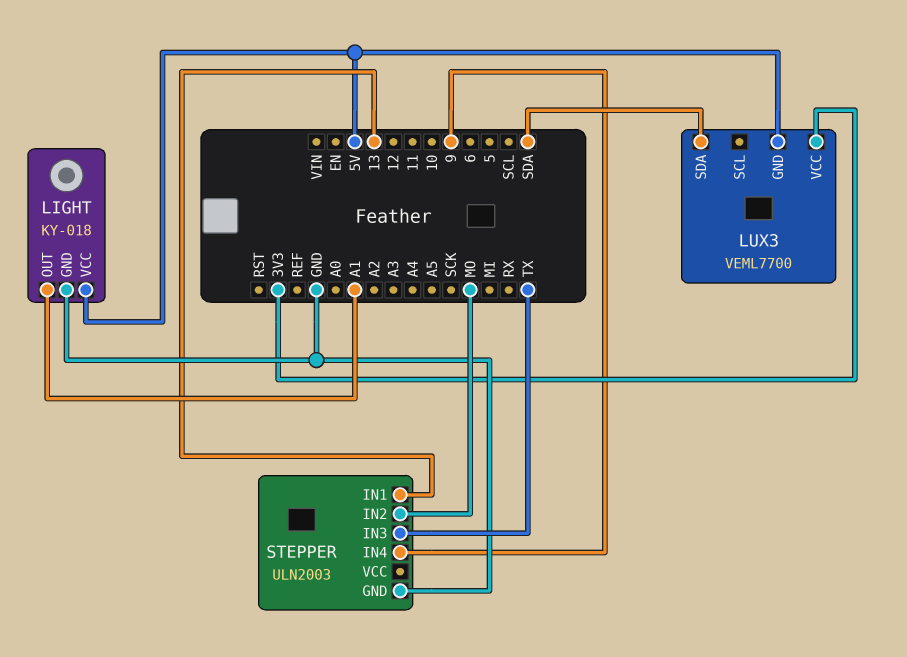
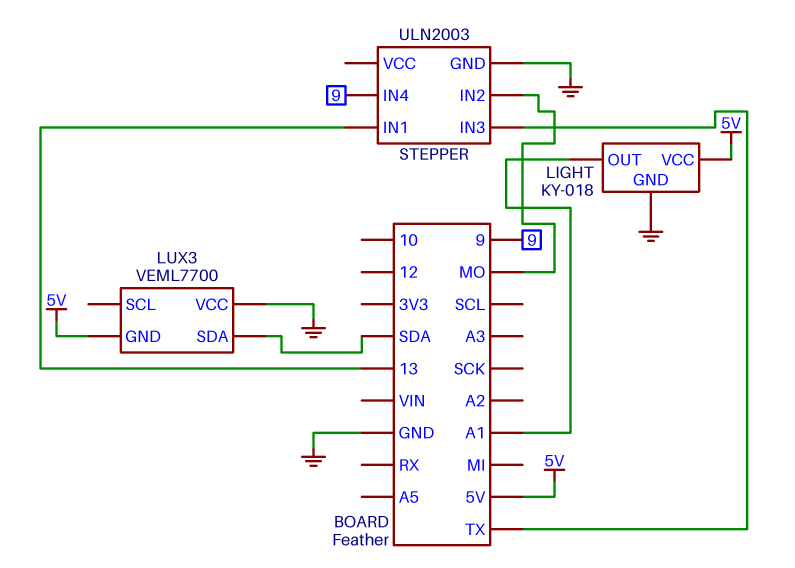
LUX3 pin VCC: 3V3 -> GND

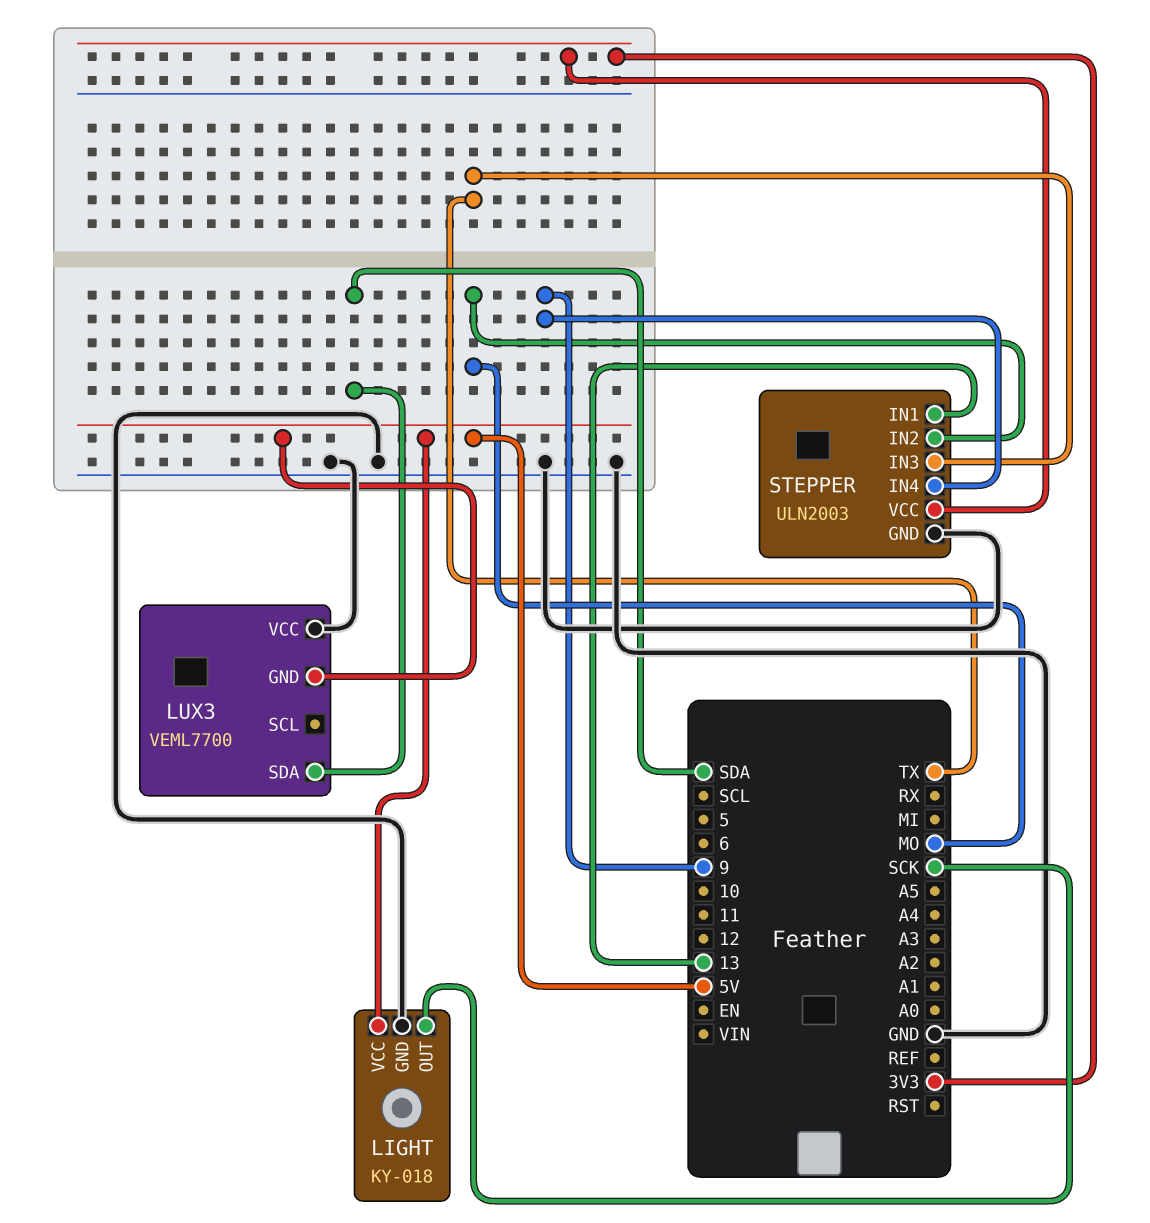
LIGHT pin OUT: A1 -> SCK
STEPPER pin VCC: none -> 3V3

